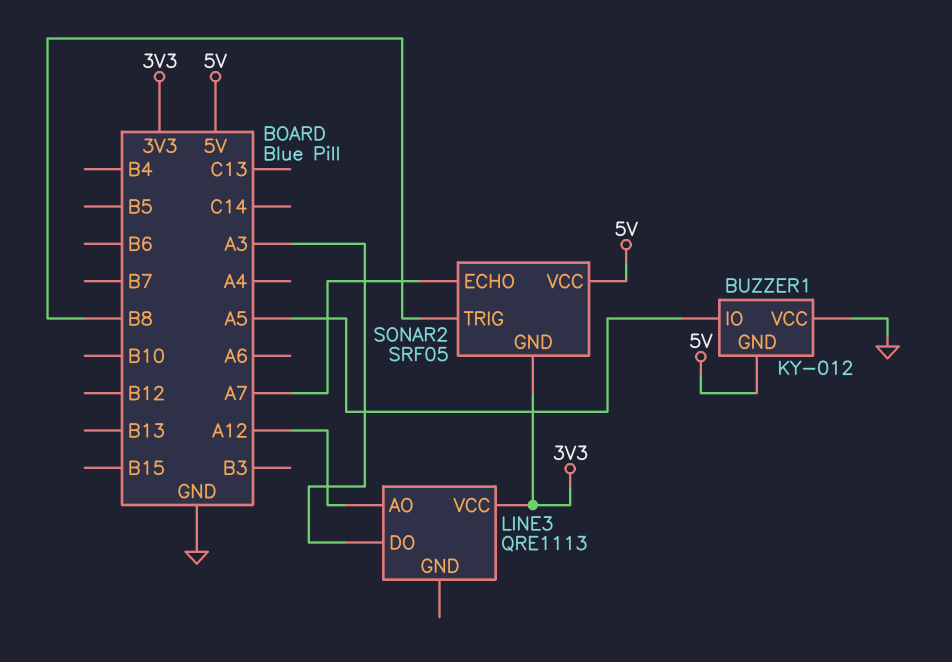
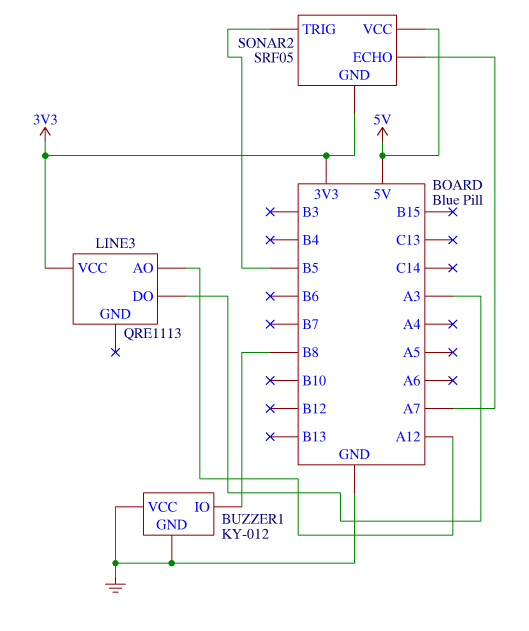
BUZZER1 pin GND: 5V -> GND
BUZZER1 pin IO: A5 -> B8
SONAR2 pin TRIG: B8 -> B5

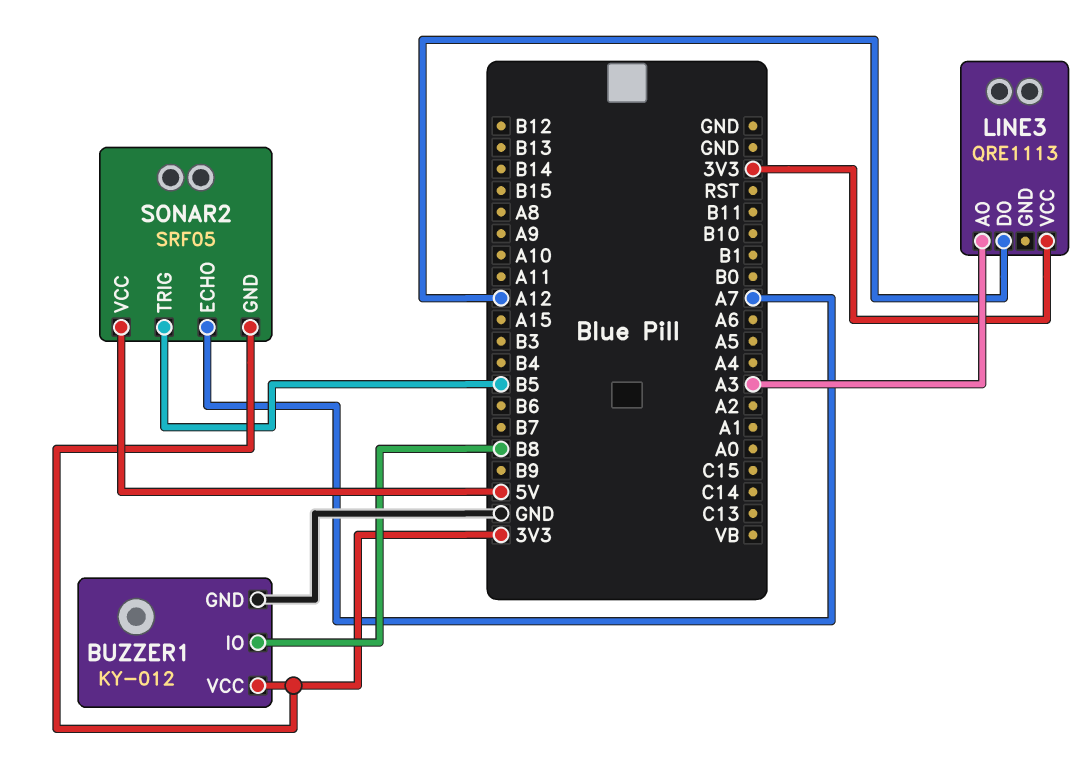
BUZZER1 pin VCC: GND -> 3V3
LINE3 pin AO: A12 -> A3
LINE3 pin DO: A3 -> A12

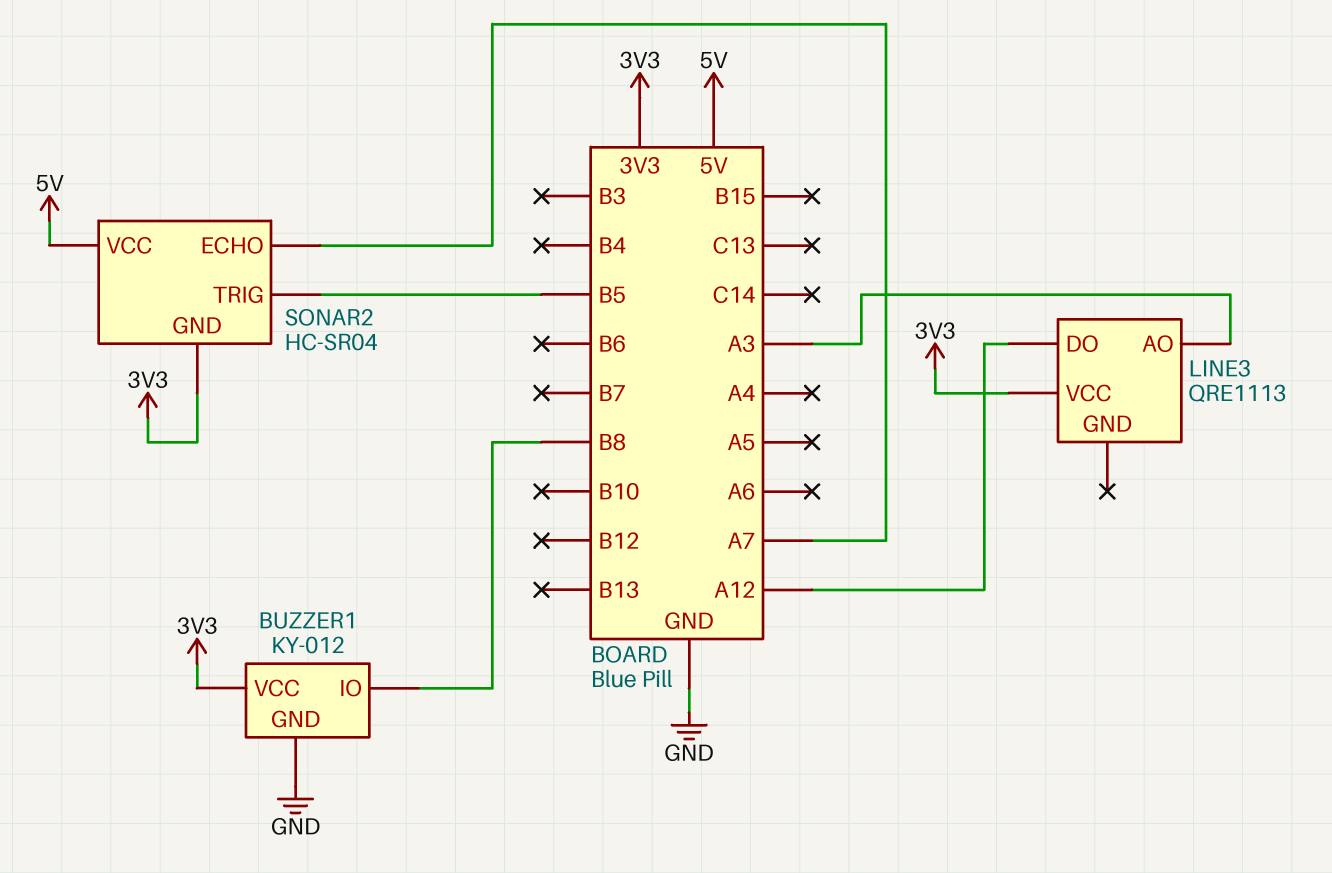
SONAR2: SRF05 -> HC-SR04

